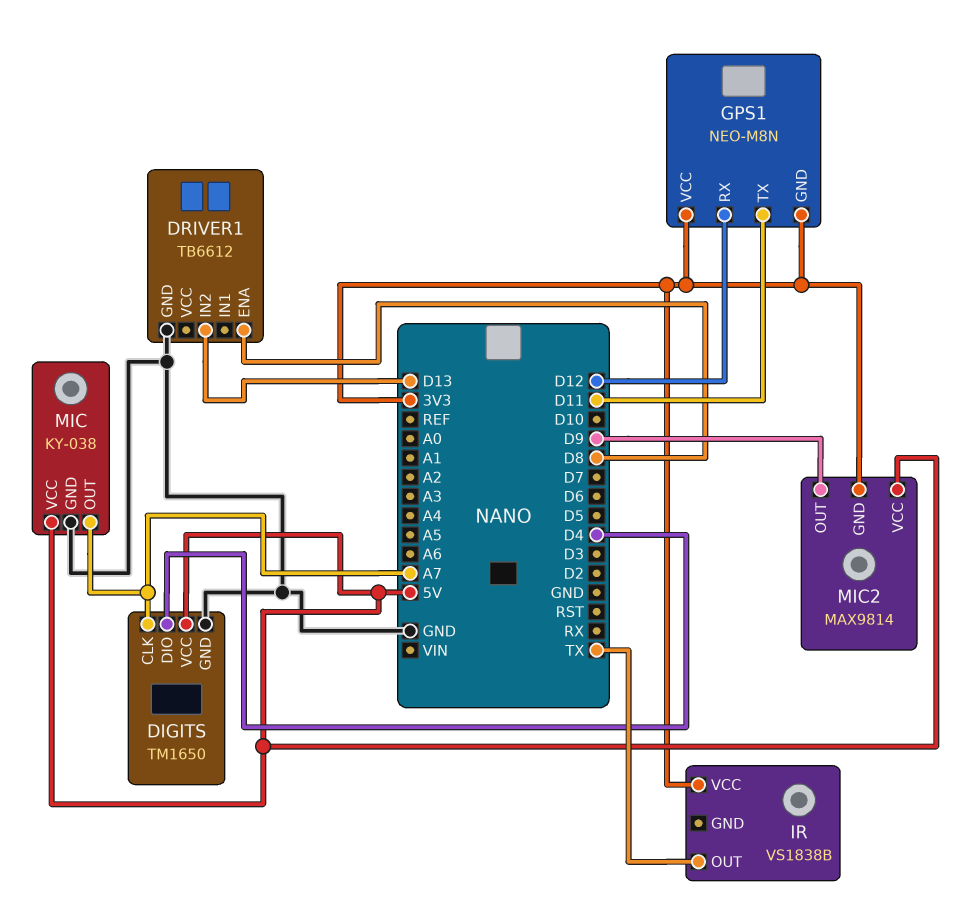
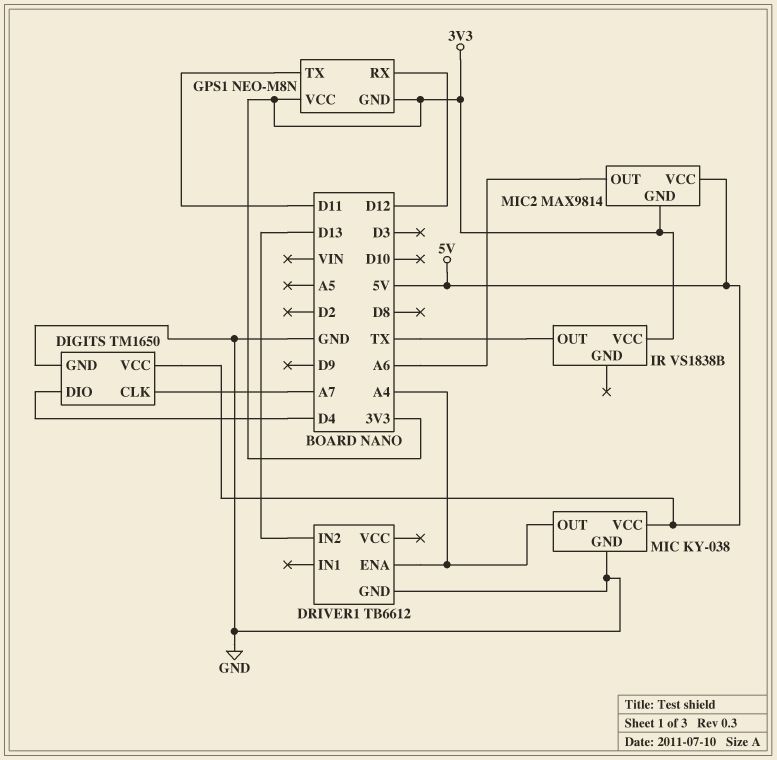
DRIVER1 pin ENA: D8 -> A4
MIC pin OUT: A7 -> A4
MIC2 pin OUT: D9 -> A6

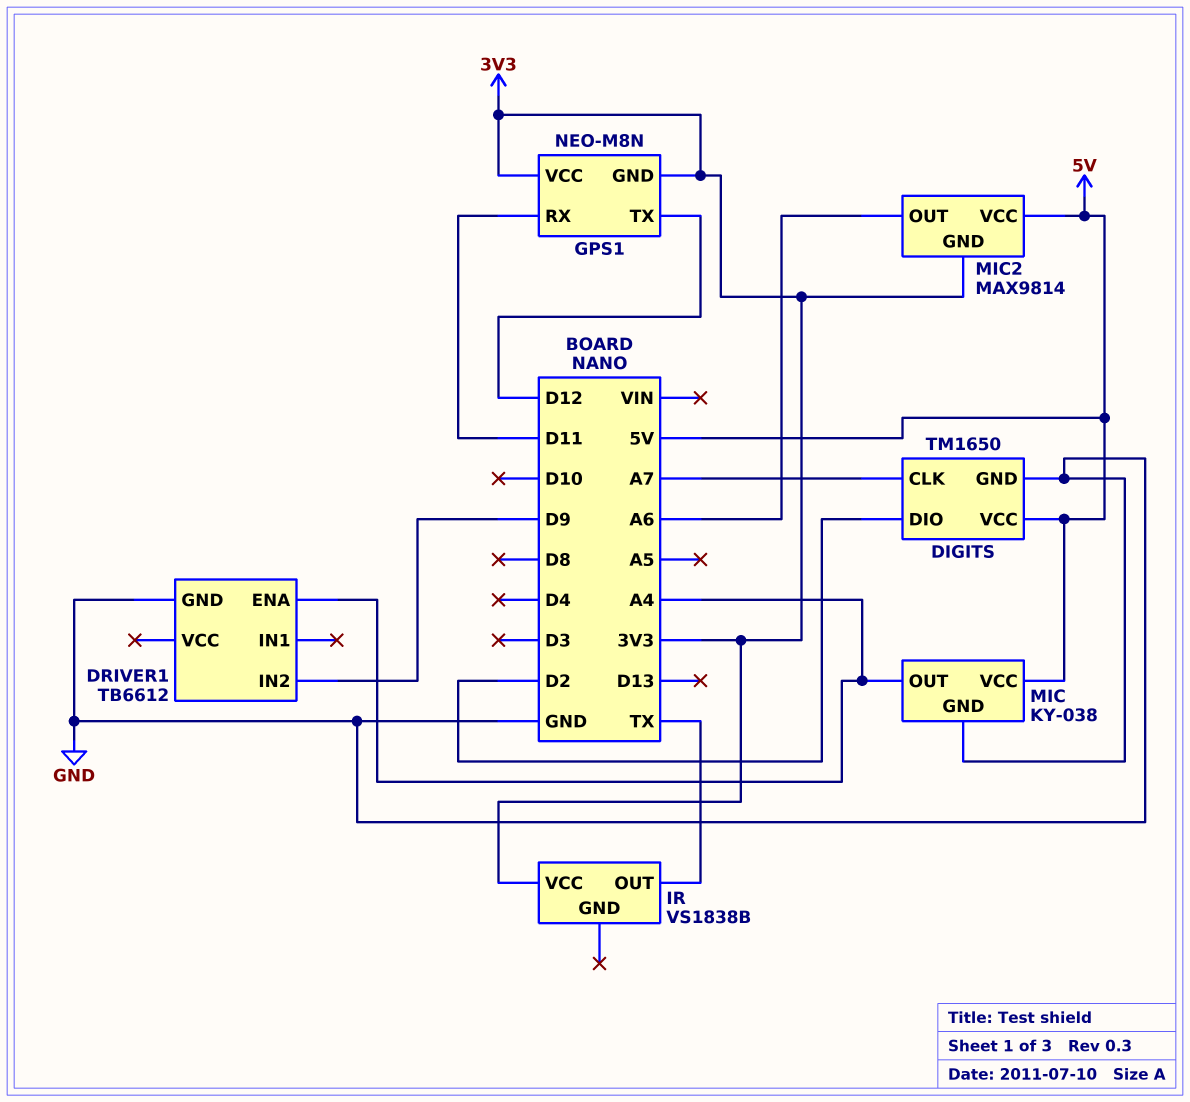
DIGITS pin DIO: D4 -> D2
DRIVER1 pin IN2: D13 -> D9
GPS1 pin RX: D12 -> D11
GPS1 pin TX: D11 -> D12

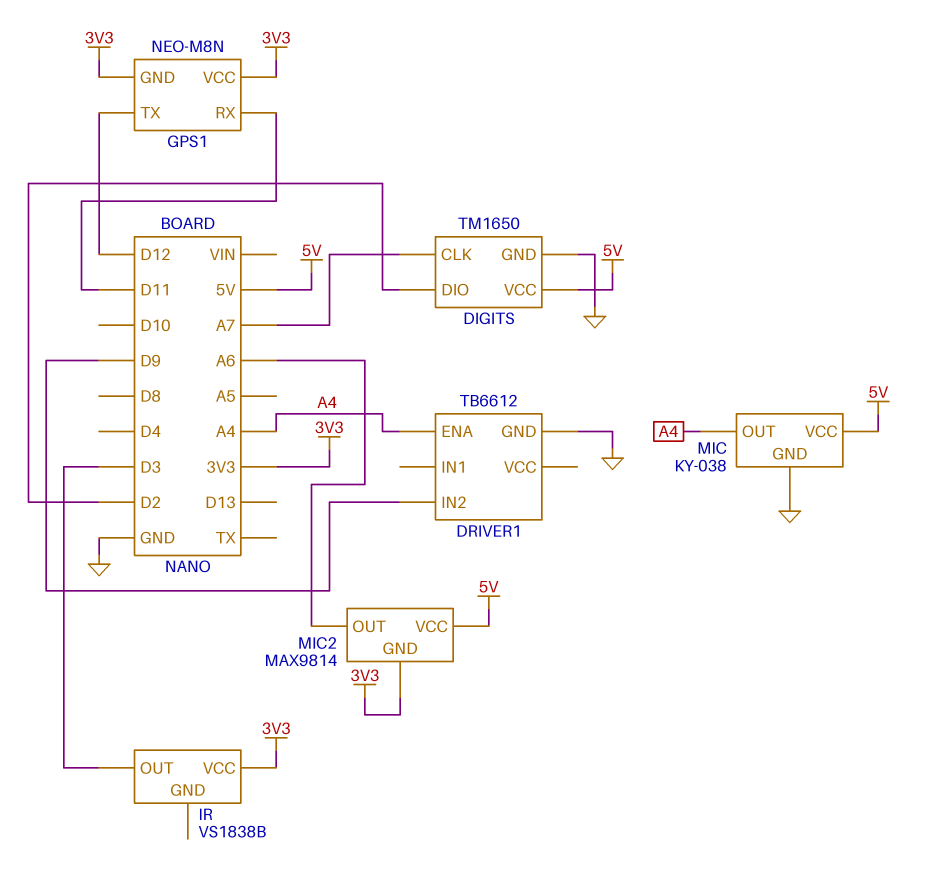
IR pin OUT: TX -> D3

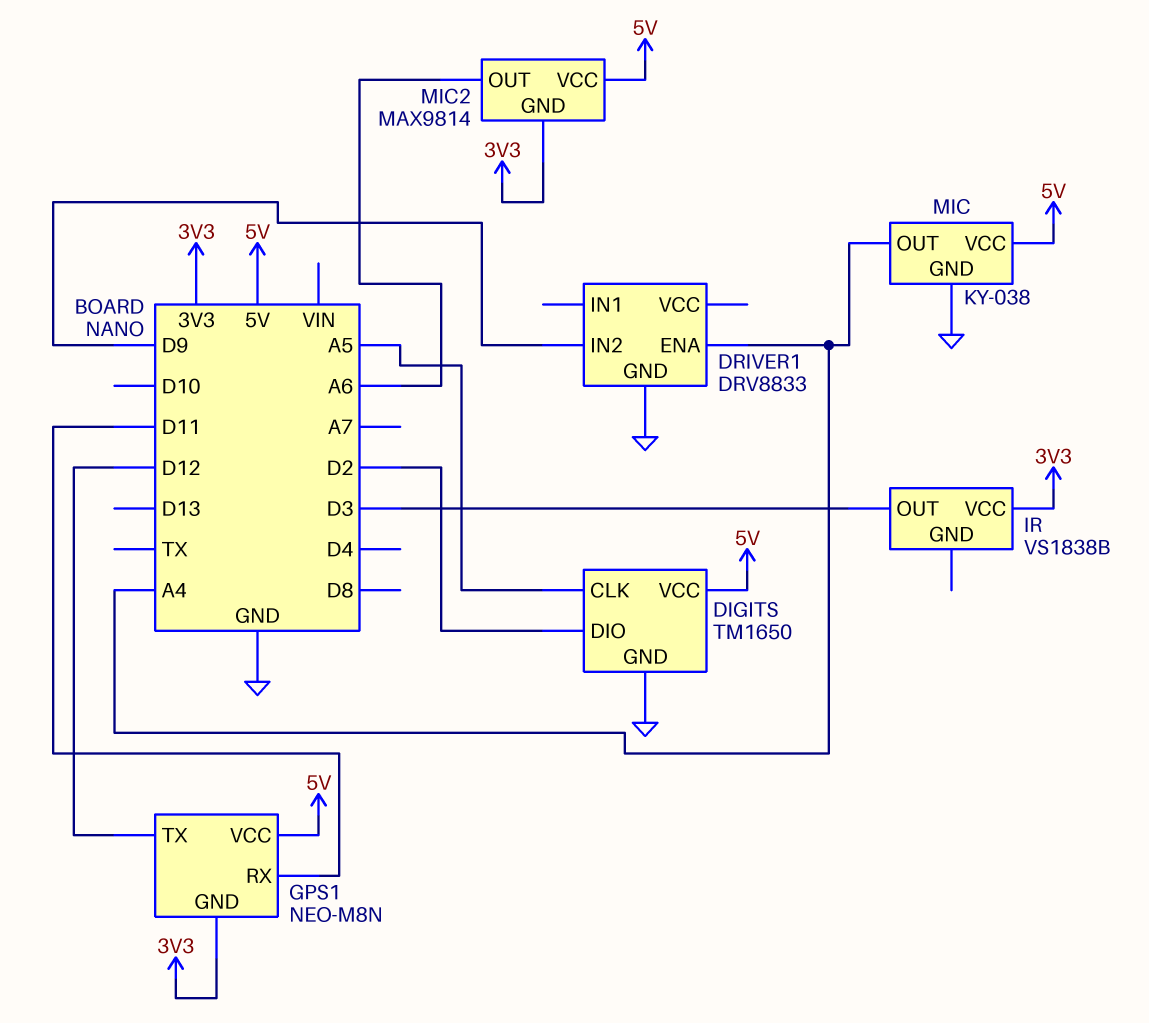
DIGITS pin CLK: A7 -> A5
DRIVER1: TB6612 -> DRV8833
GPS1 pin VCC: 3V3 -> 5V

